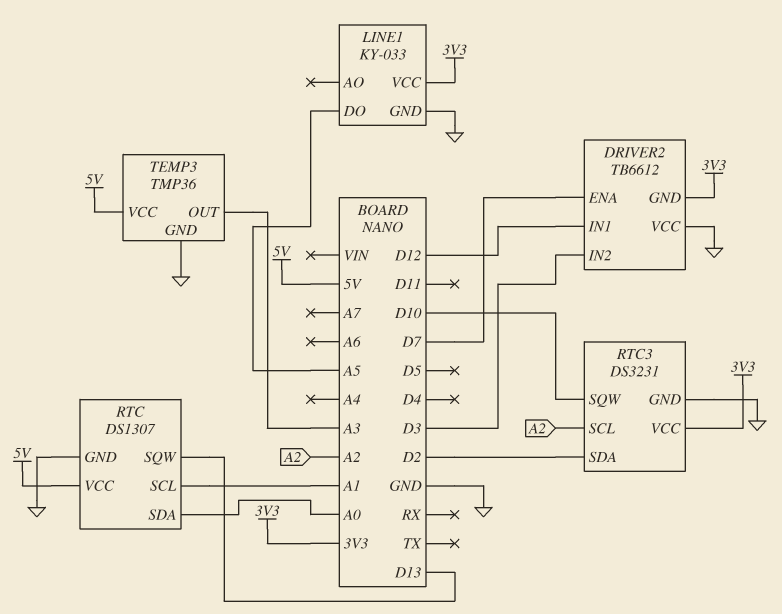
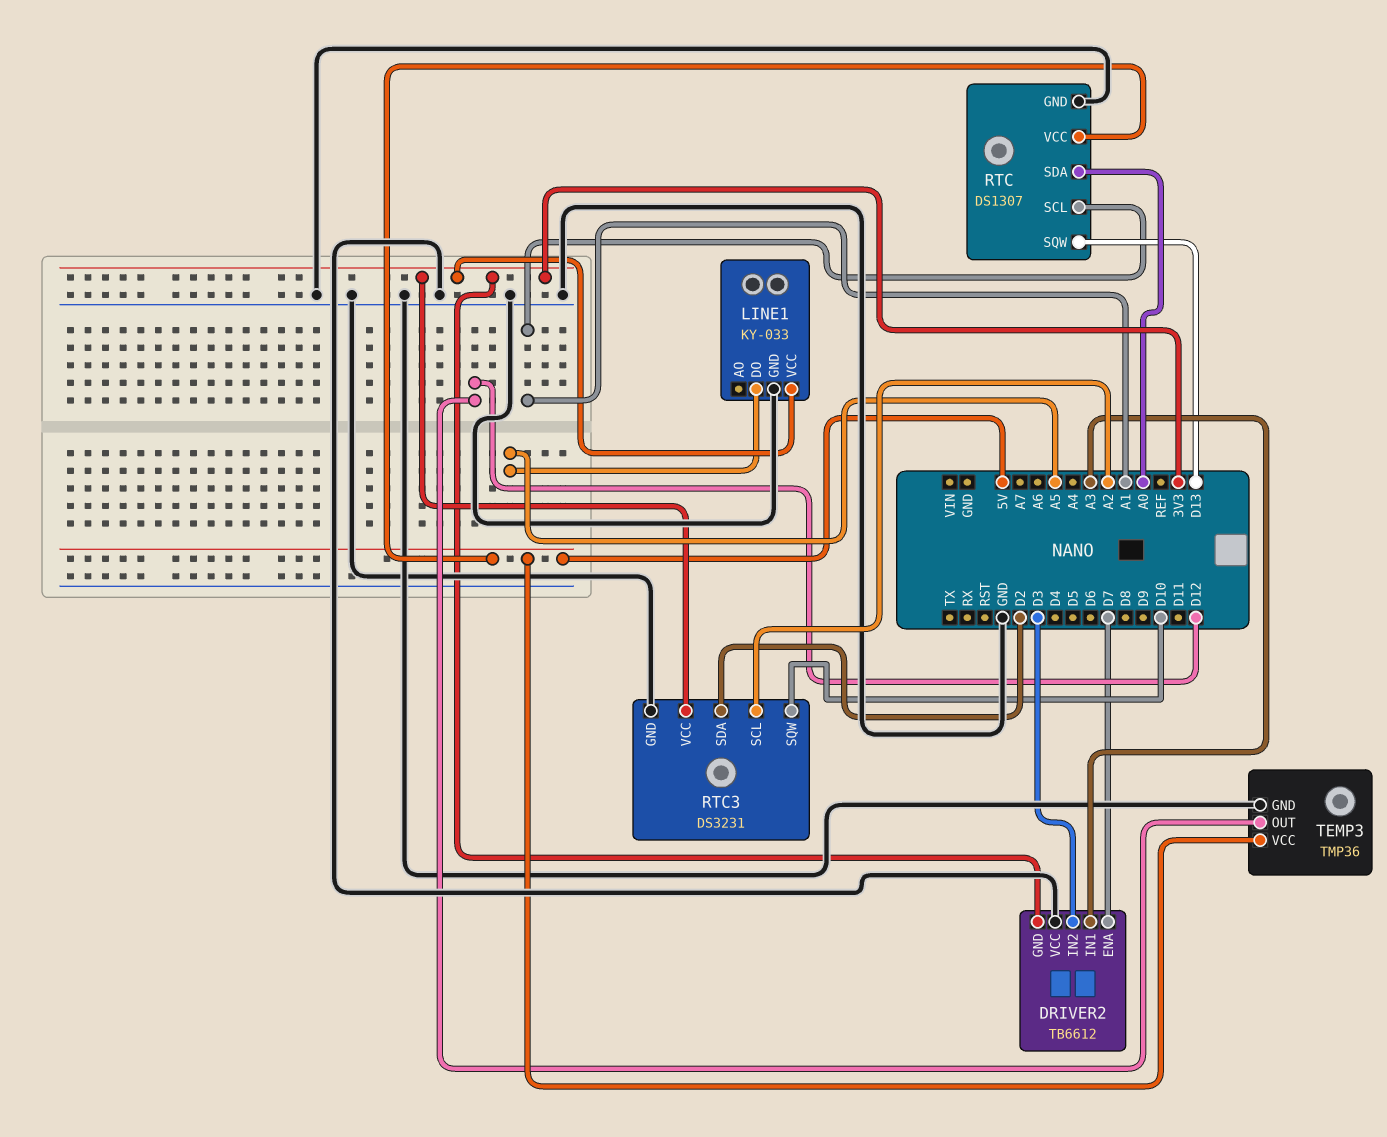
DRIVER2 pin IN1: D12 -> A3
TEMP3 pin OUT: A3 -> D12

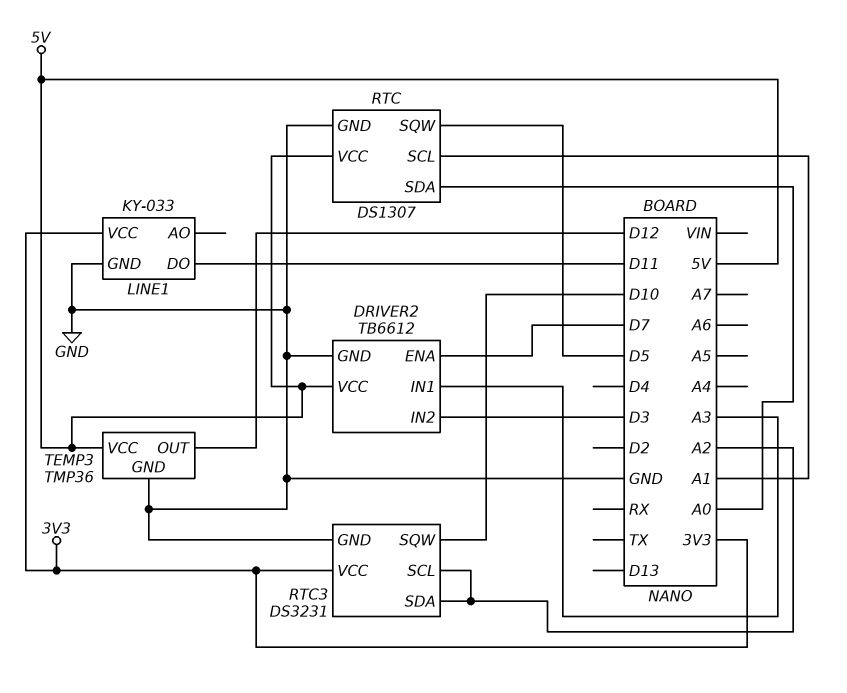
DRIVER2 pin GND: 3V3 -> GND
DRIVER2 pin VCC: GND -> 5V
LINE1 pin DO: A5 -> D11
RTC pin SQW: D13 -> D5
RTC3 pin SDA: D2 -> A2

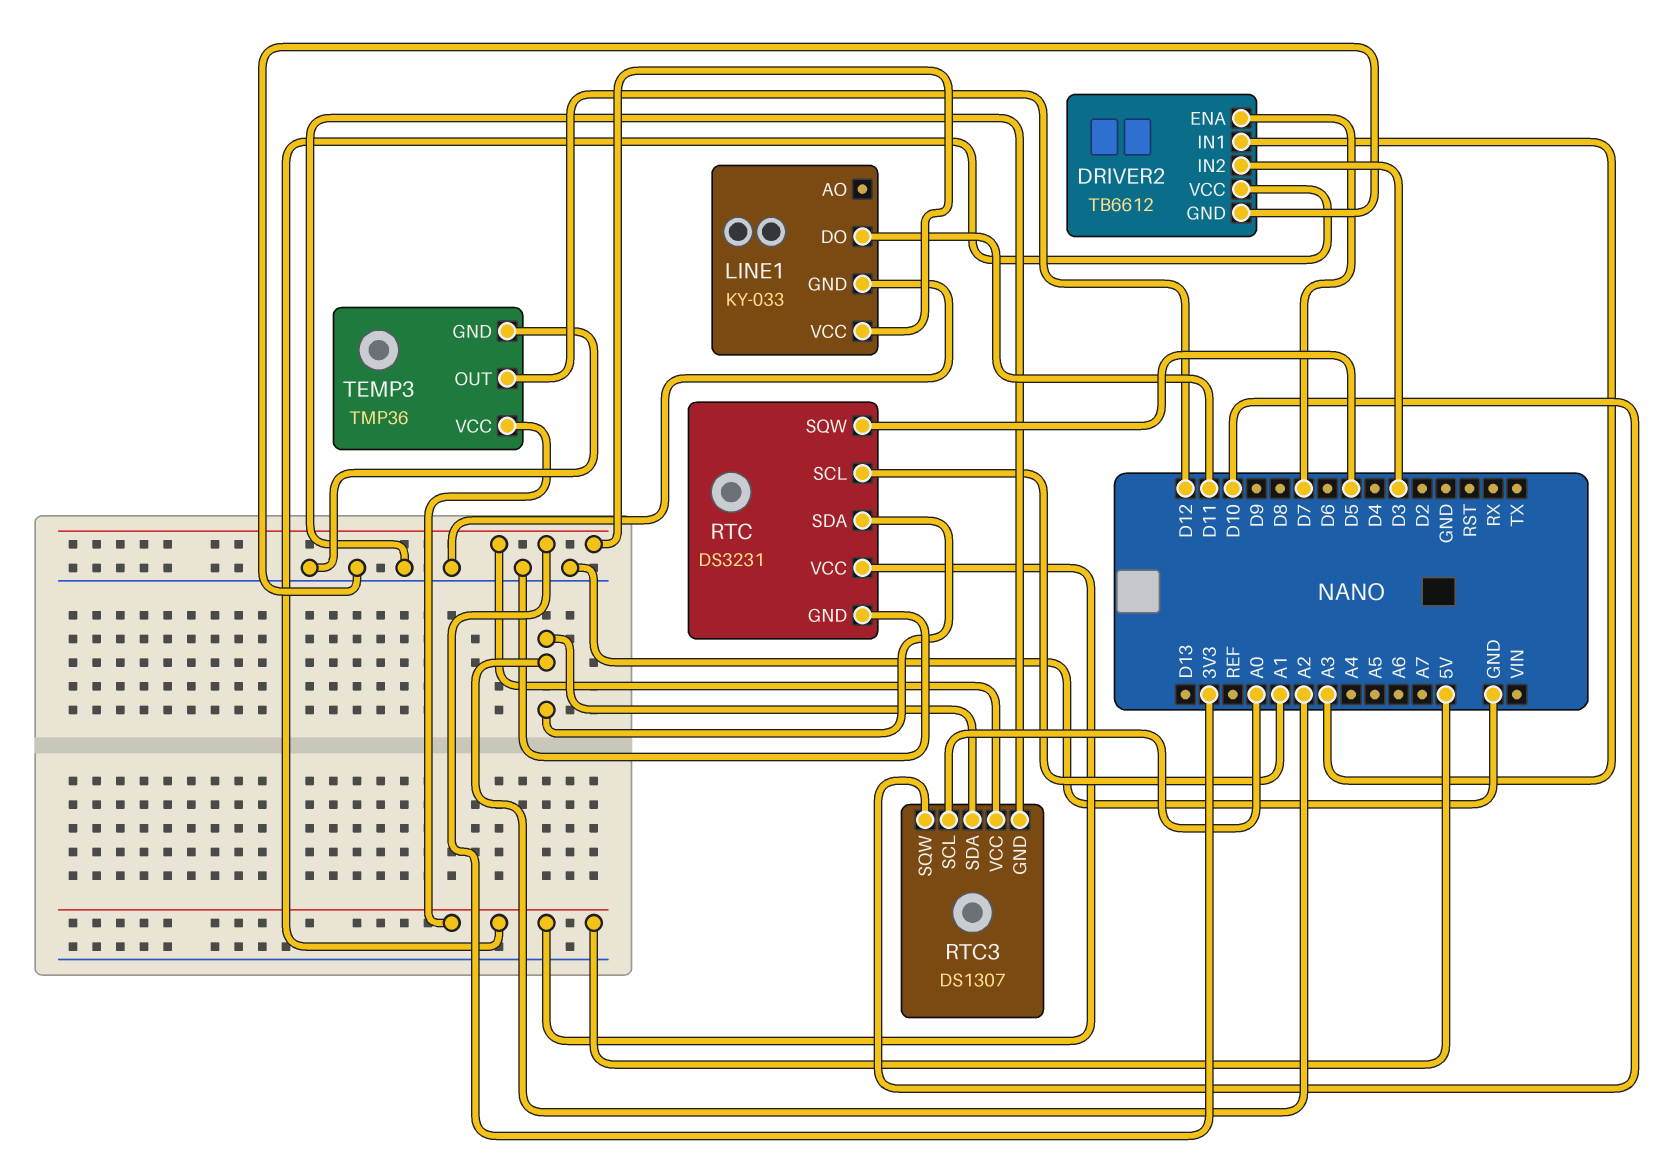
RTC: DS1307 -> DS3231
RTC pin SDA: A0 -> A2
RTC3: DS3231 -> DS1307
RTC3 pin SCL: A2 -> A0

